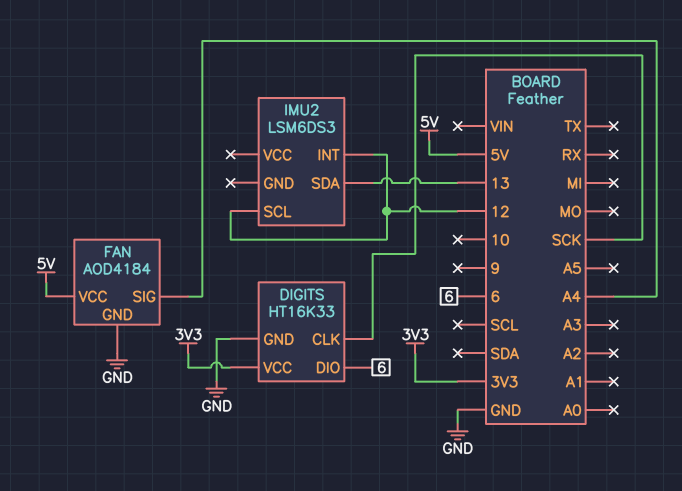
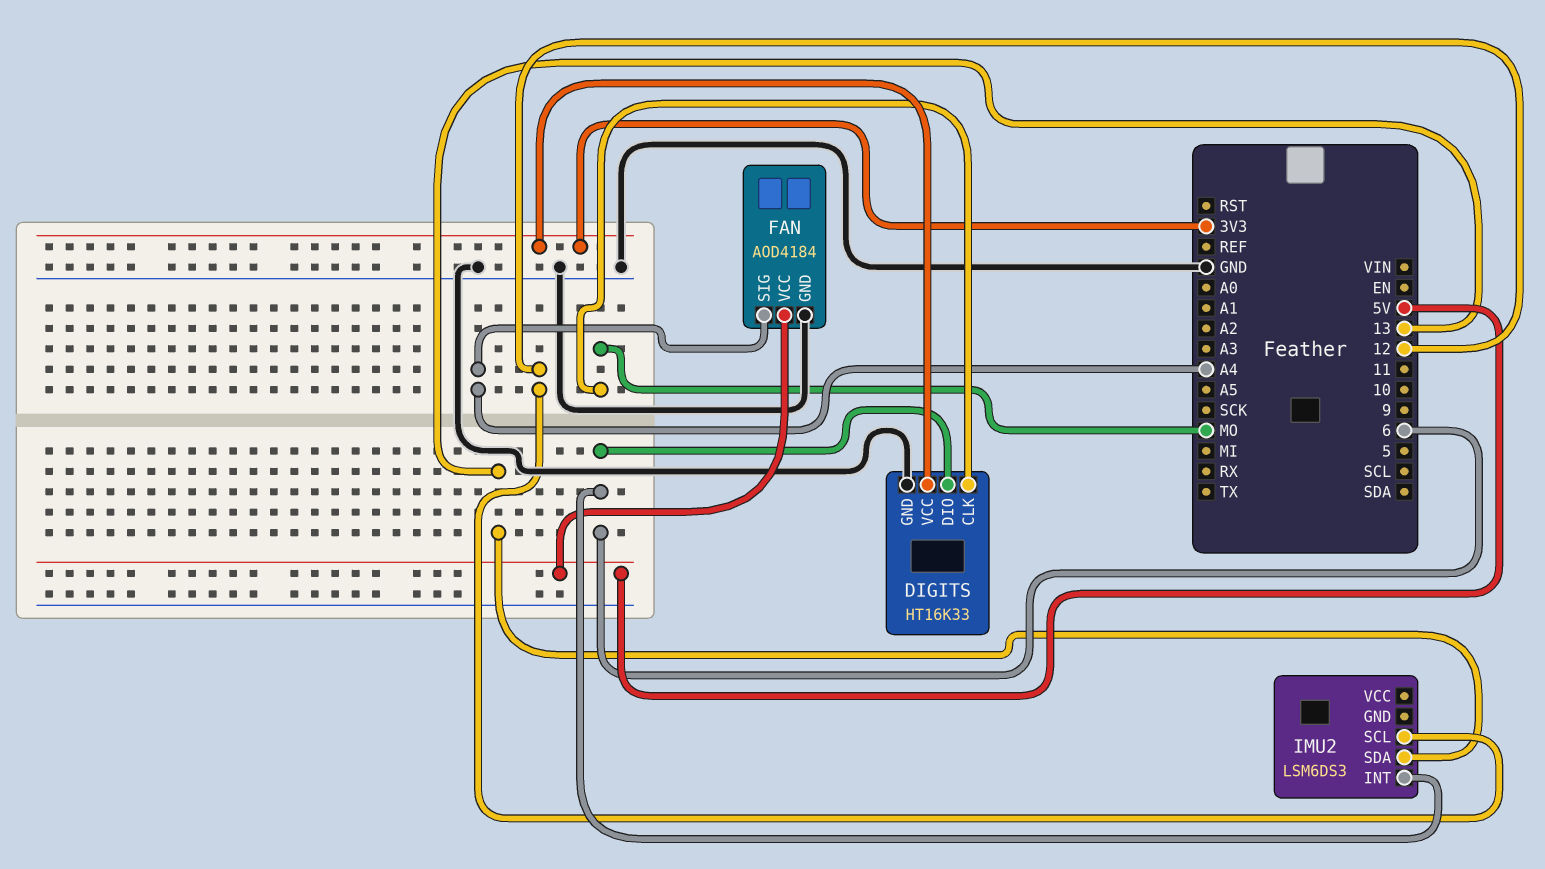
DIGITS pin CLK: SCK -> MO
IMU2 pin INT: 12 -> 6

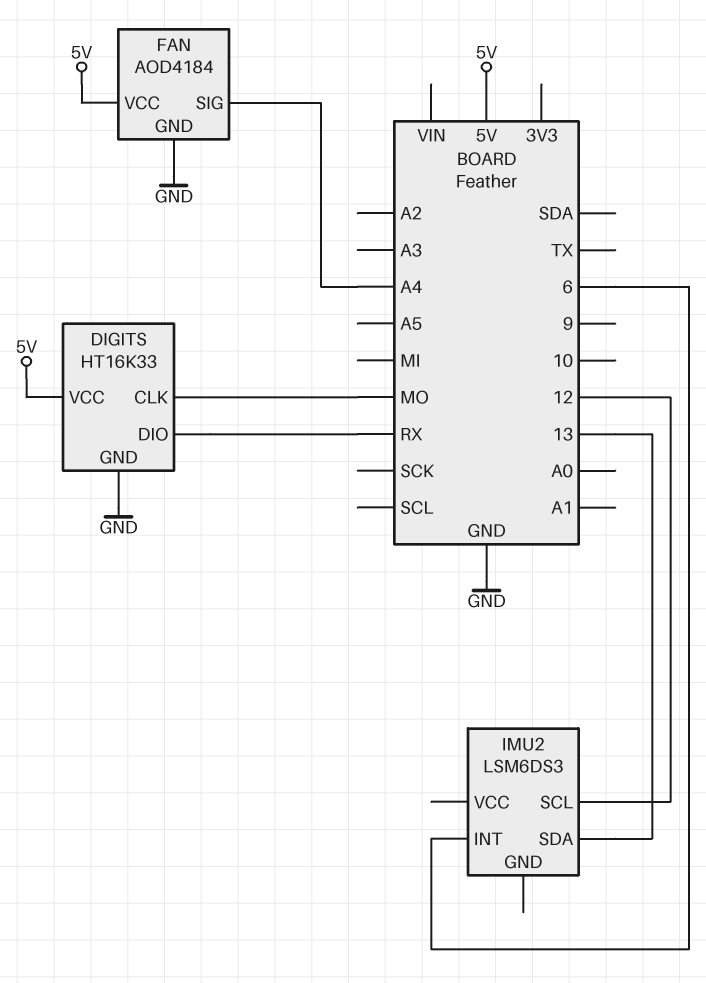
DIGITS pin DIO: 6 -> RX
DIGITS pin VCC: 3V3 -> 5V

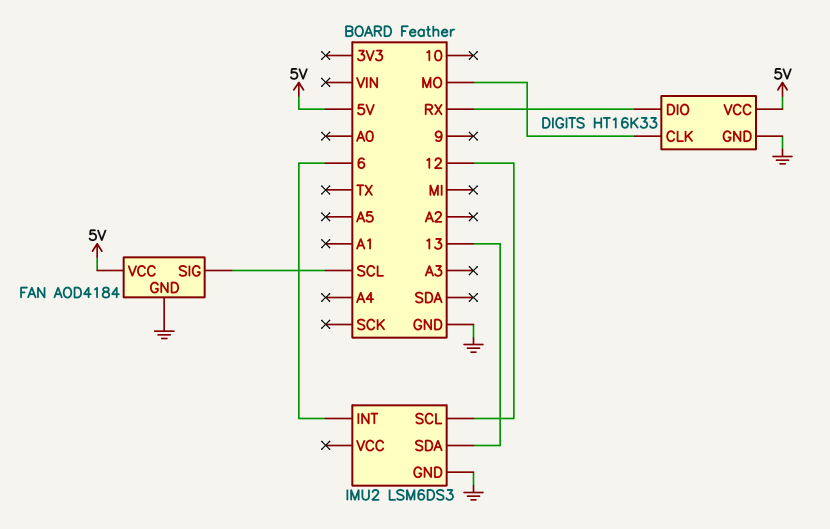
FAN pin SIG: A4 -> SCL
IMU2 pin GND: none -> GND

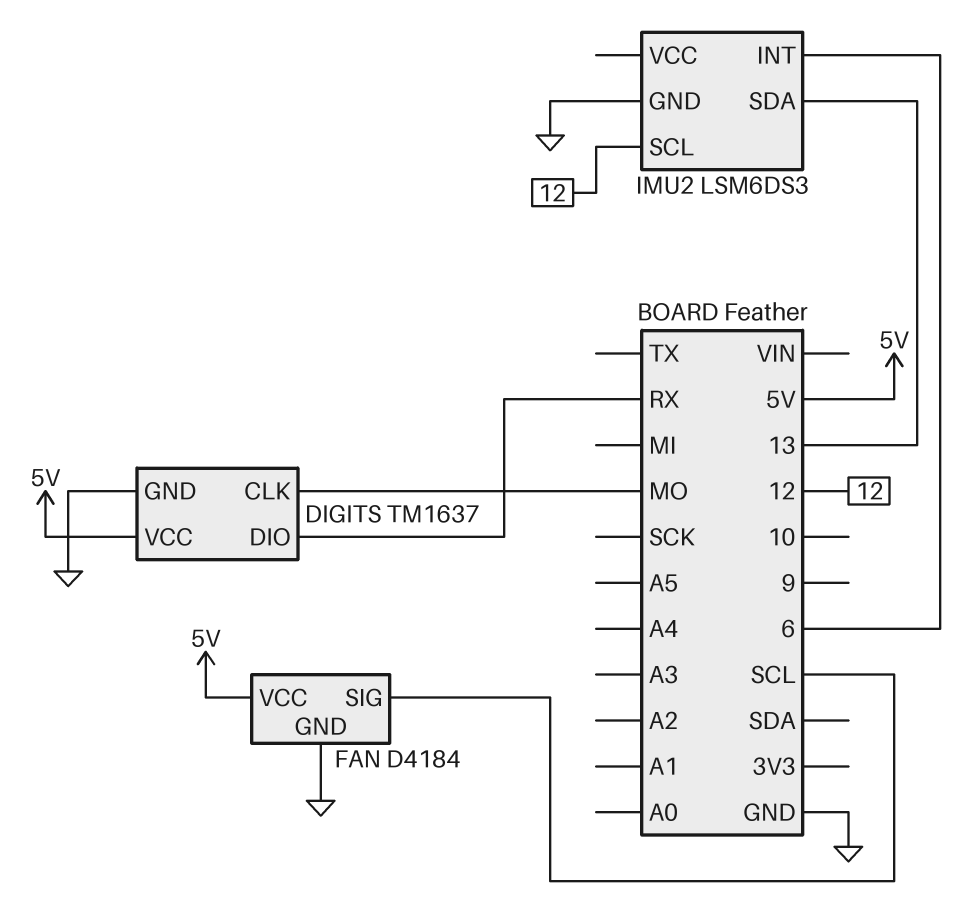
DIGITS: HT16K33 -> TM1637
FAN: AOD4184 -> D4184

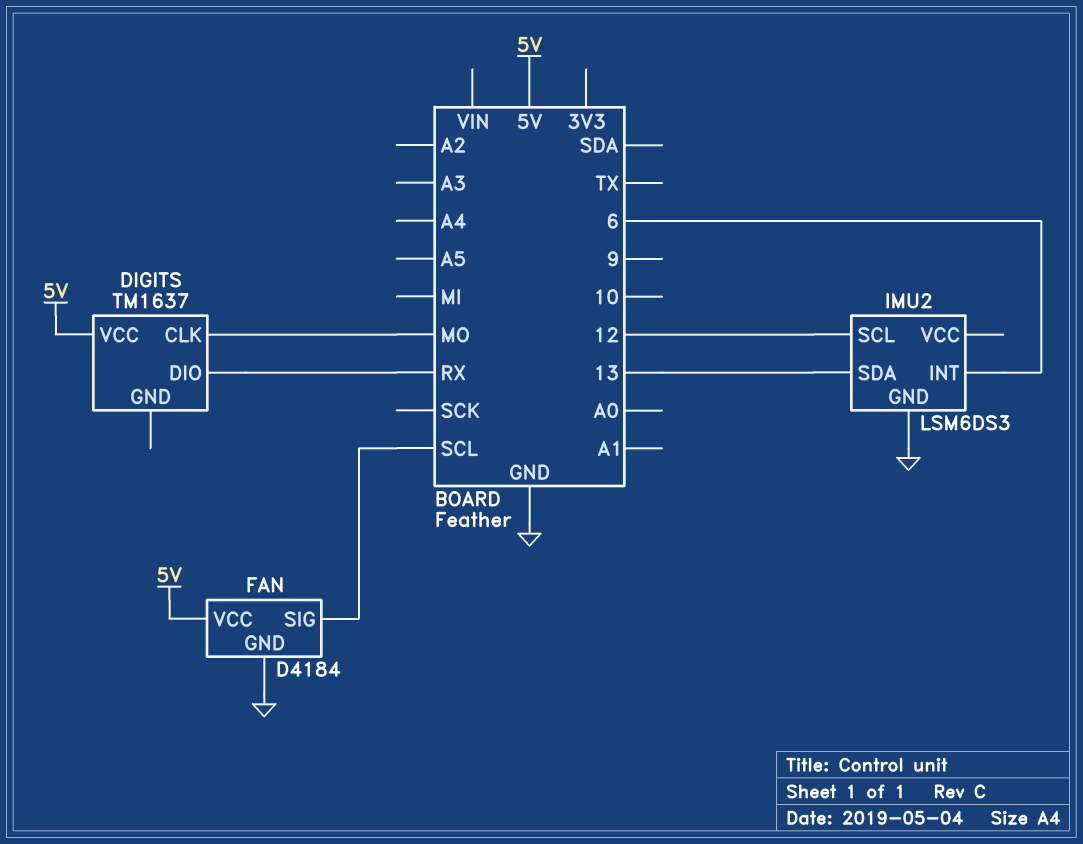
DIGITS pin GND: GND -> none

